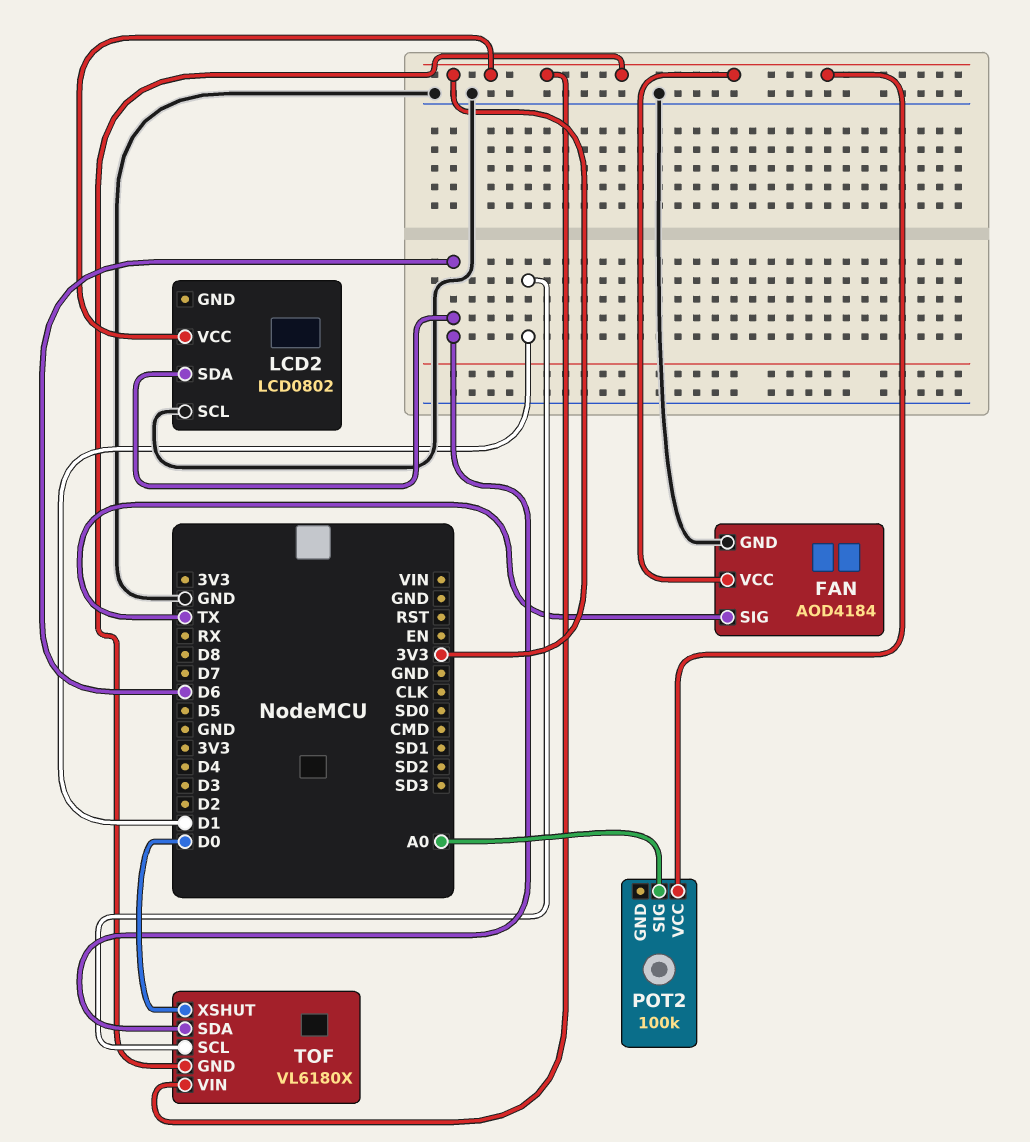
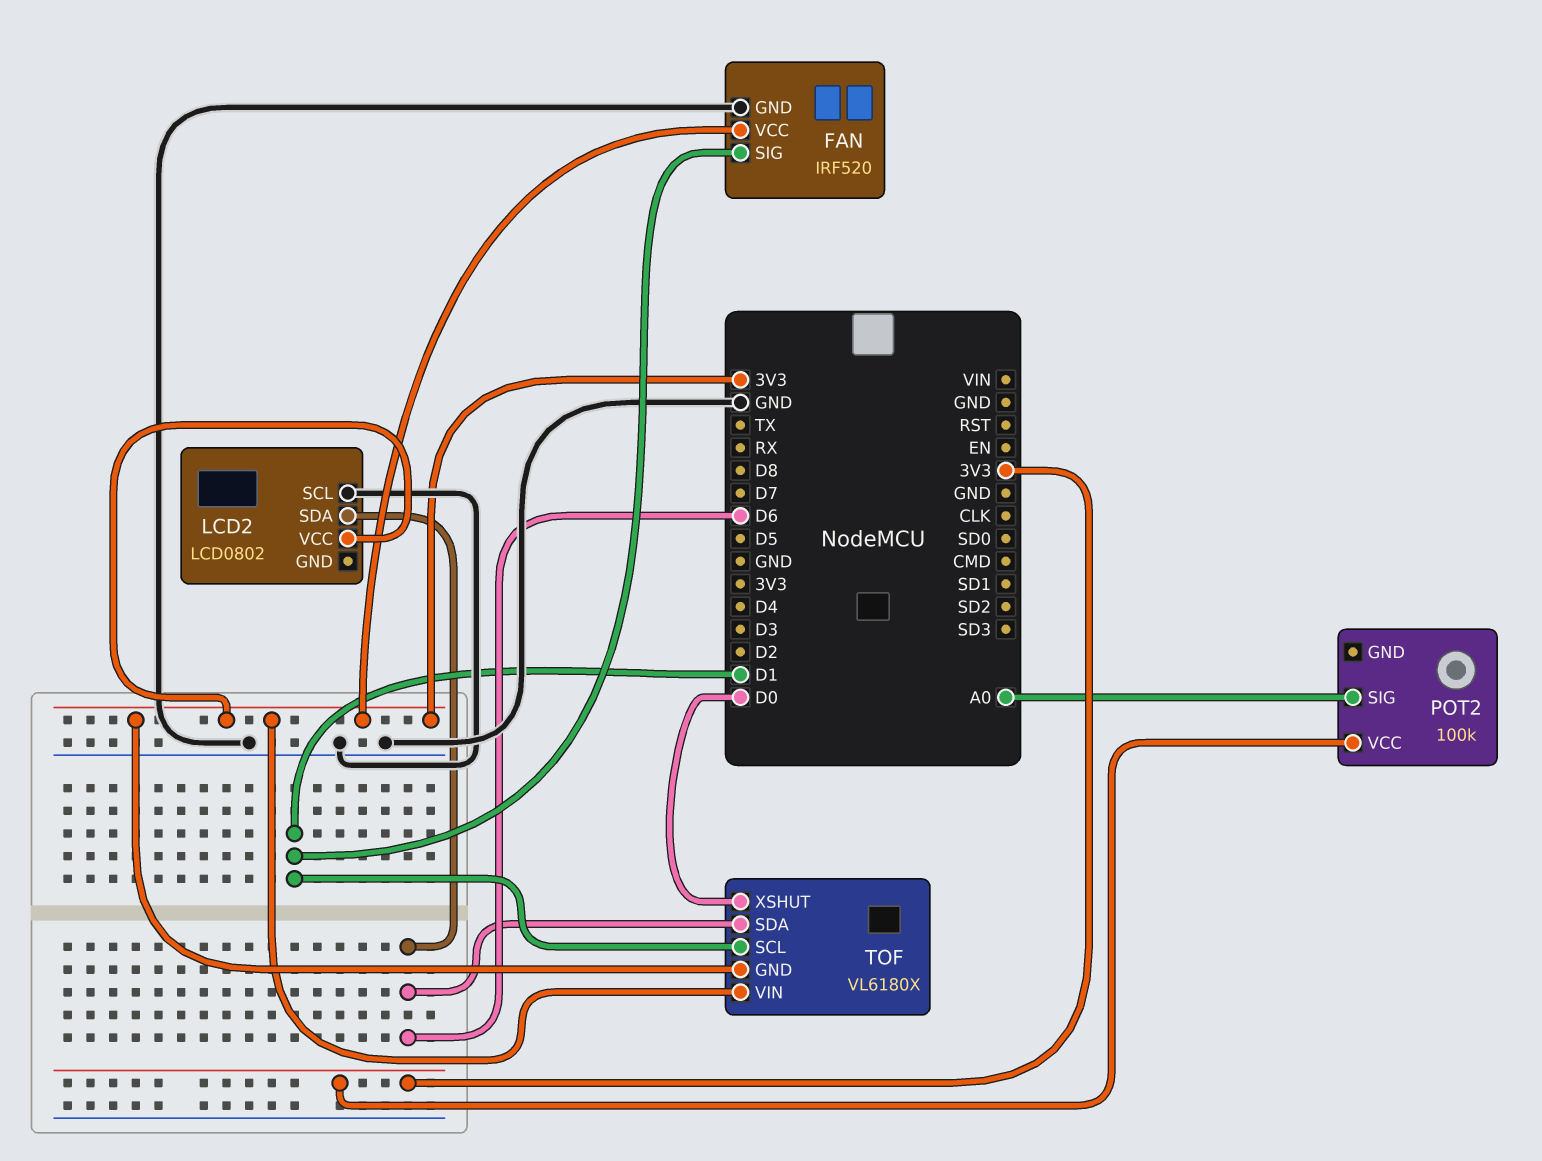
FAN: AOD4184 -> IRF520
FAN pin SIG: TX -> D1

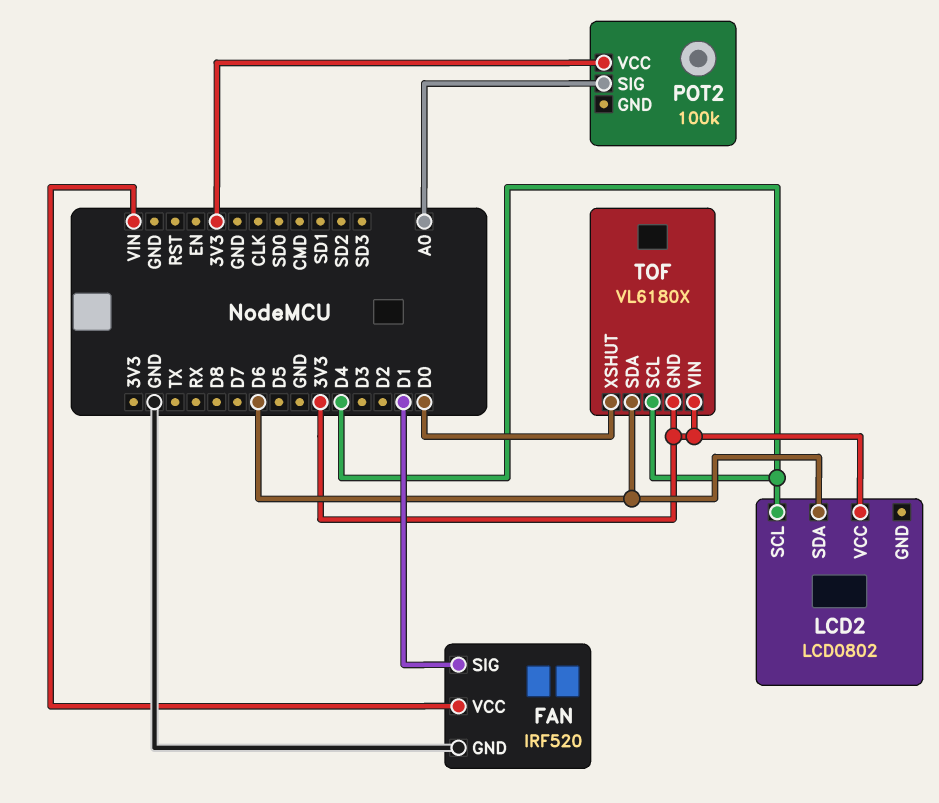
FAN pin VCC: 3V3 -> VIN
LCD2 pin SCL: GND -> D4
TOF pin SCL: D1 -> D4

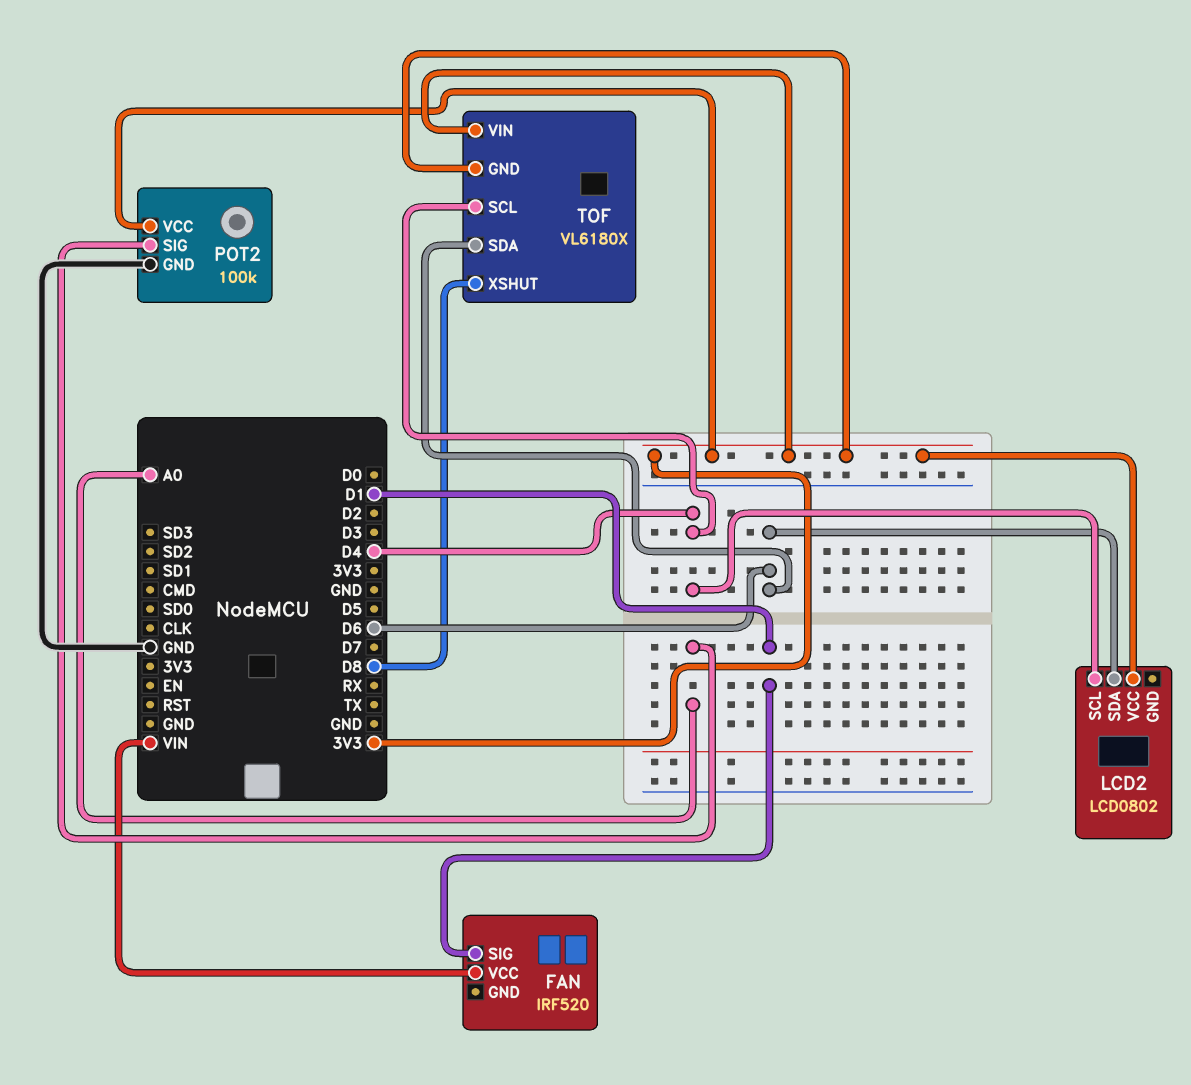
FAN pin GND: GND -> none
POT2 pin GND: none -> GND
TOF pin XSHUT: D0 -> D8

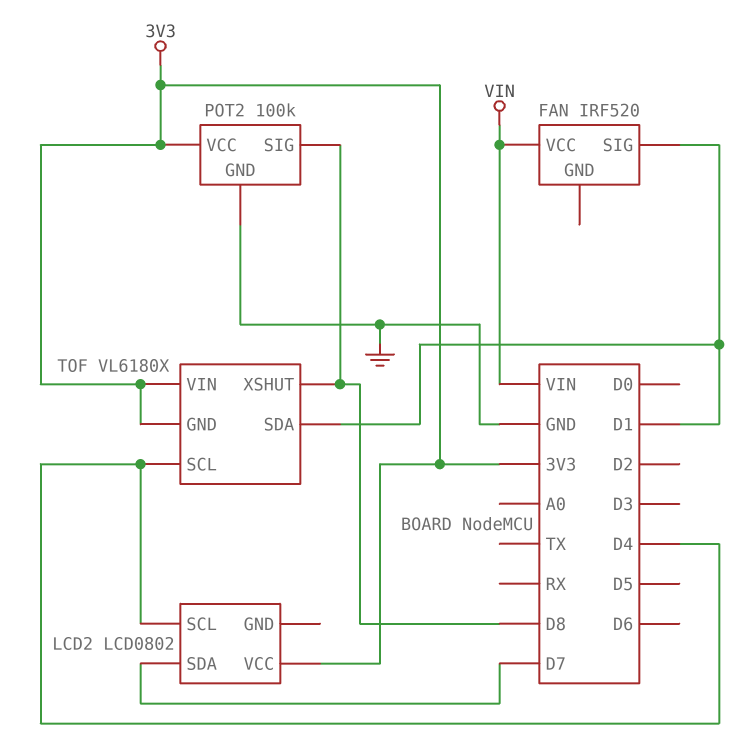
LCD2 pin SDA: D6 -> D7
POT2 pin SIG: A0 -> D8
TOF pin SDA: D6 -> D1

